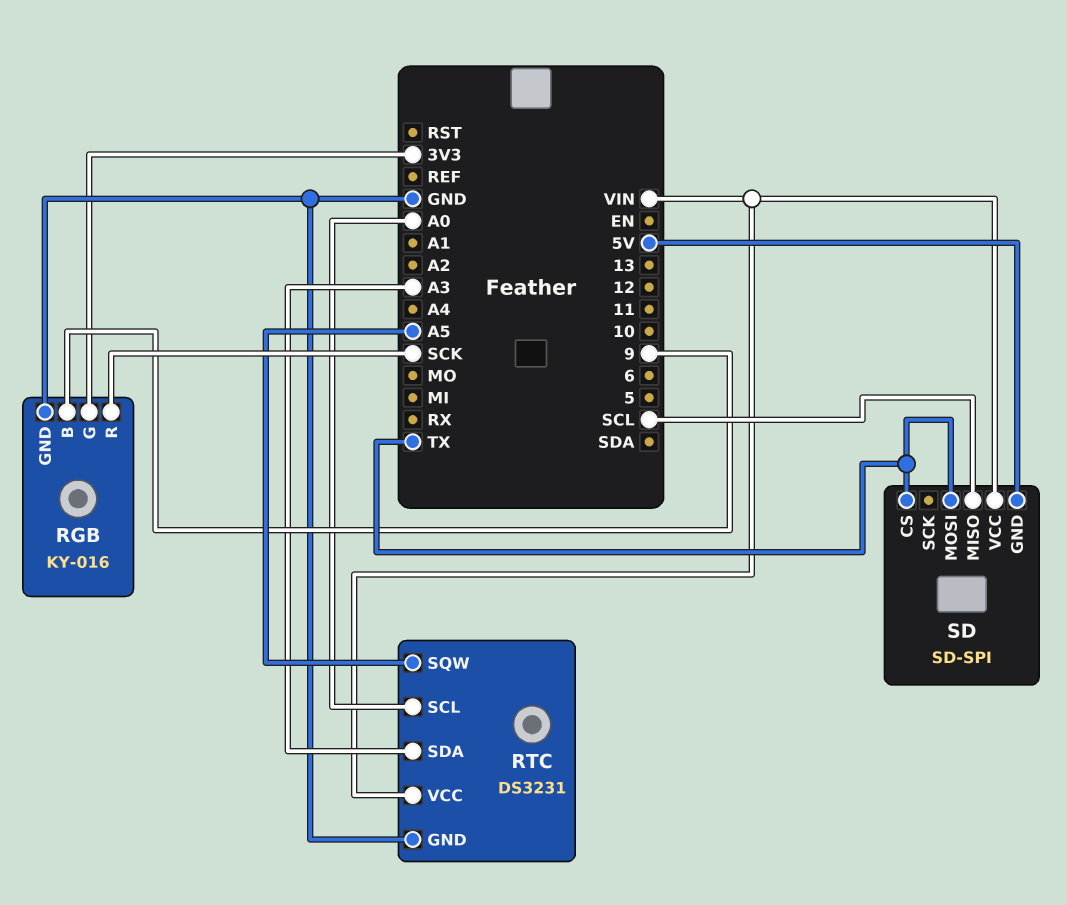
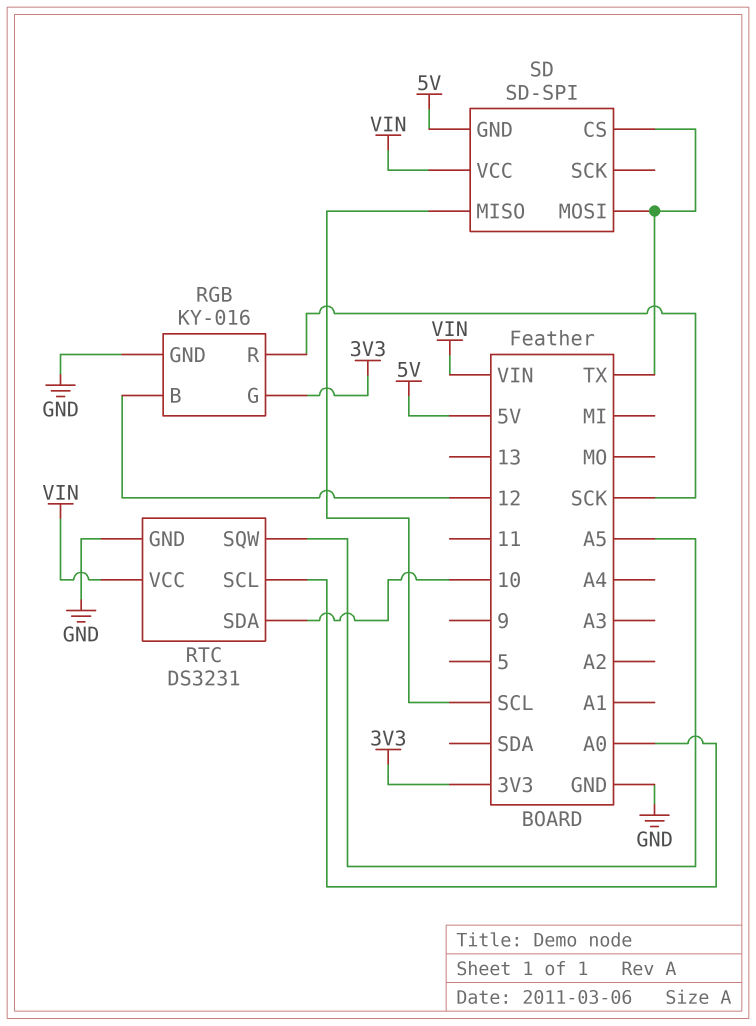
RGB pin B: 9 -> 12
RTC pin SDA: A3 -> 10

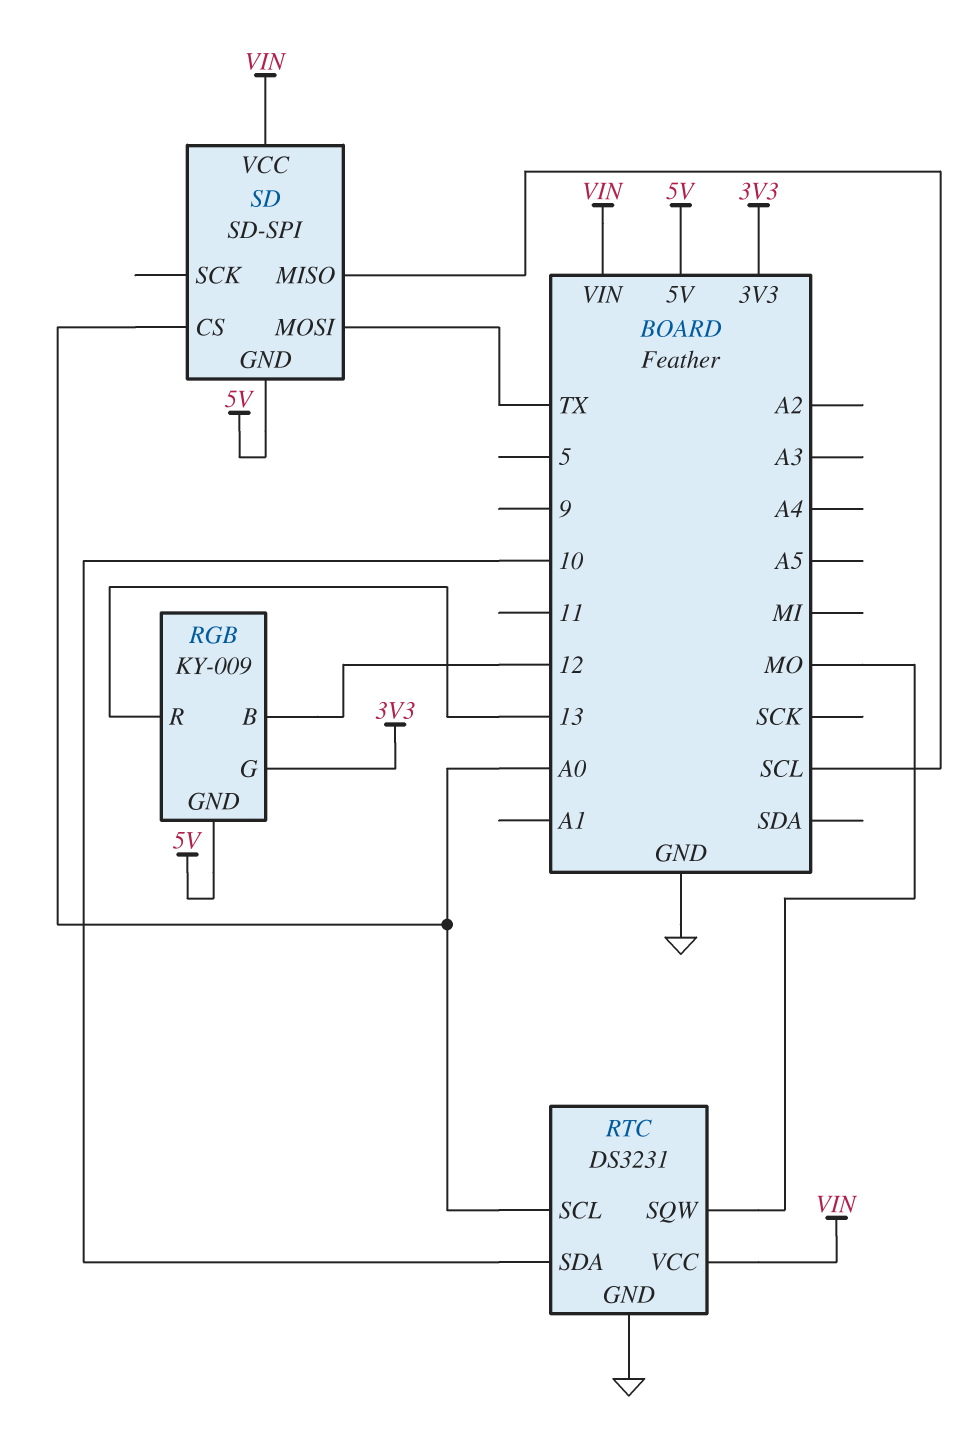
RGB: KY-016 -> KY-009
RGB pin GND: GND -> 5V
RGB pin R: SCK -> 13
RTC pin SQW: A5 -> MO
SD pin CS: TX -> A0

